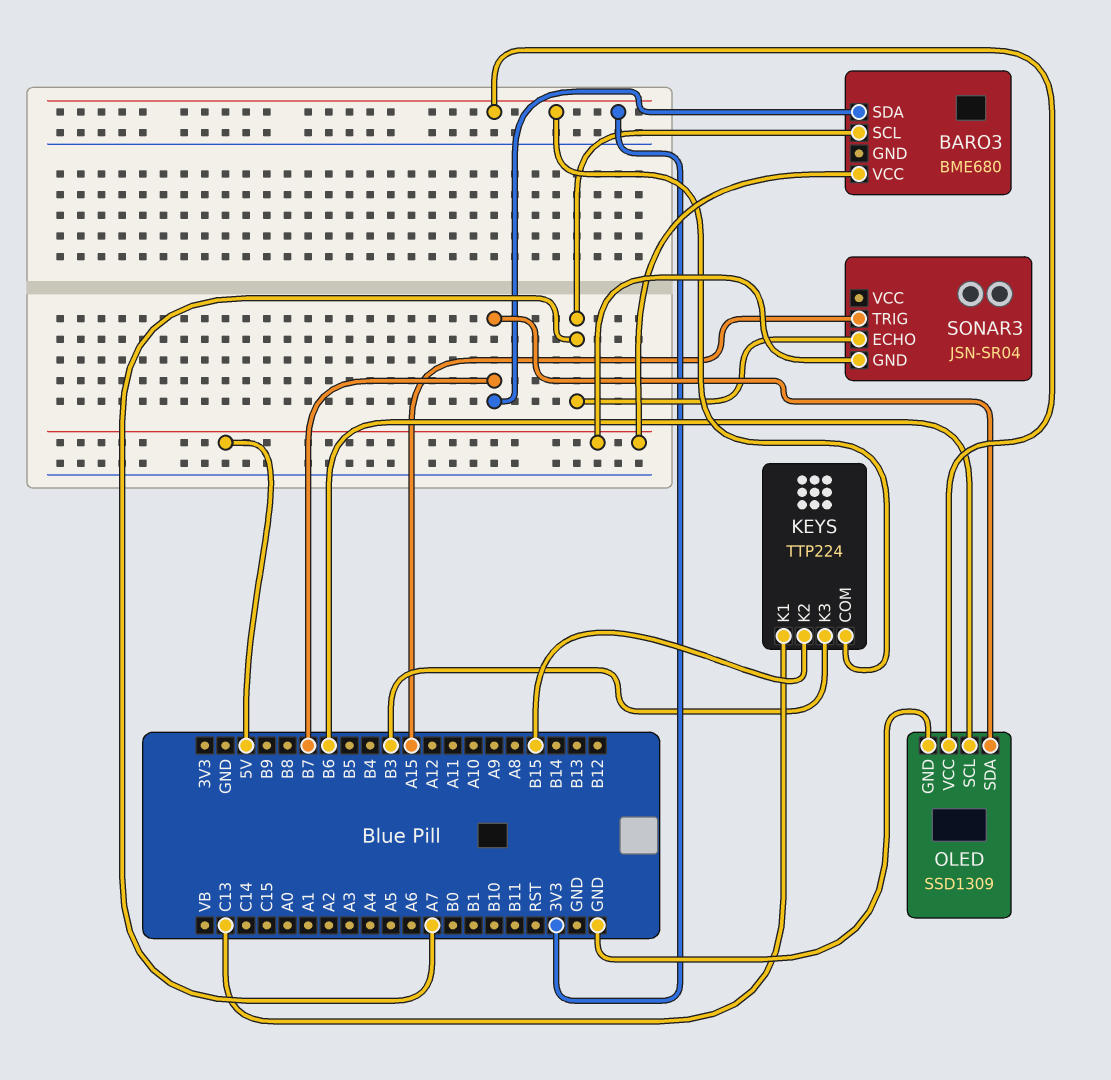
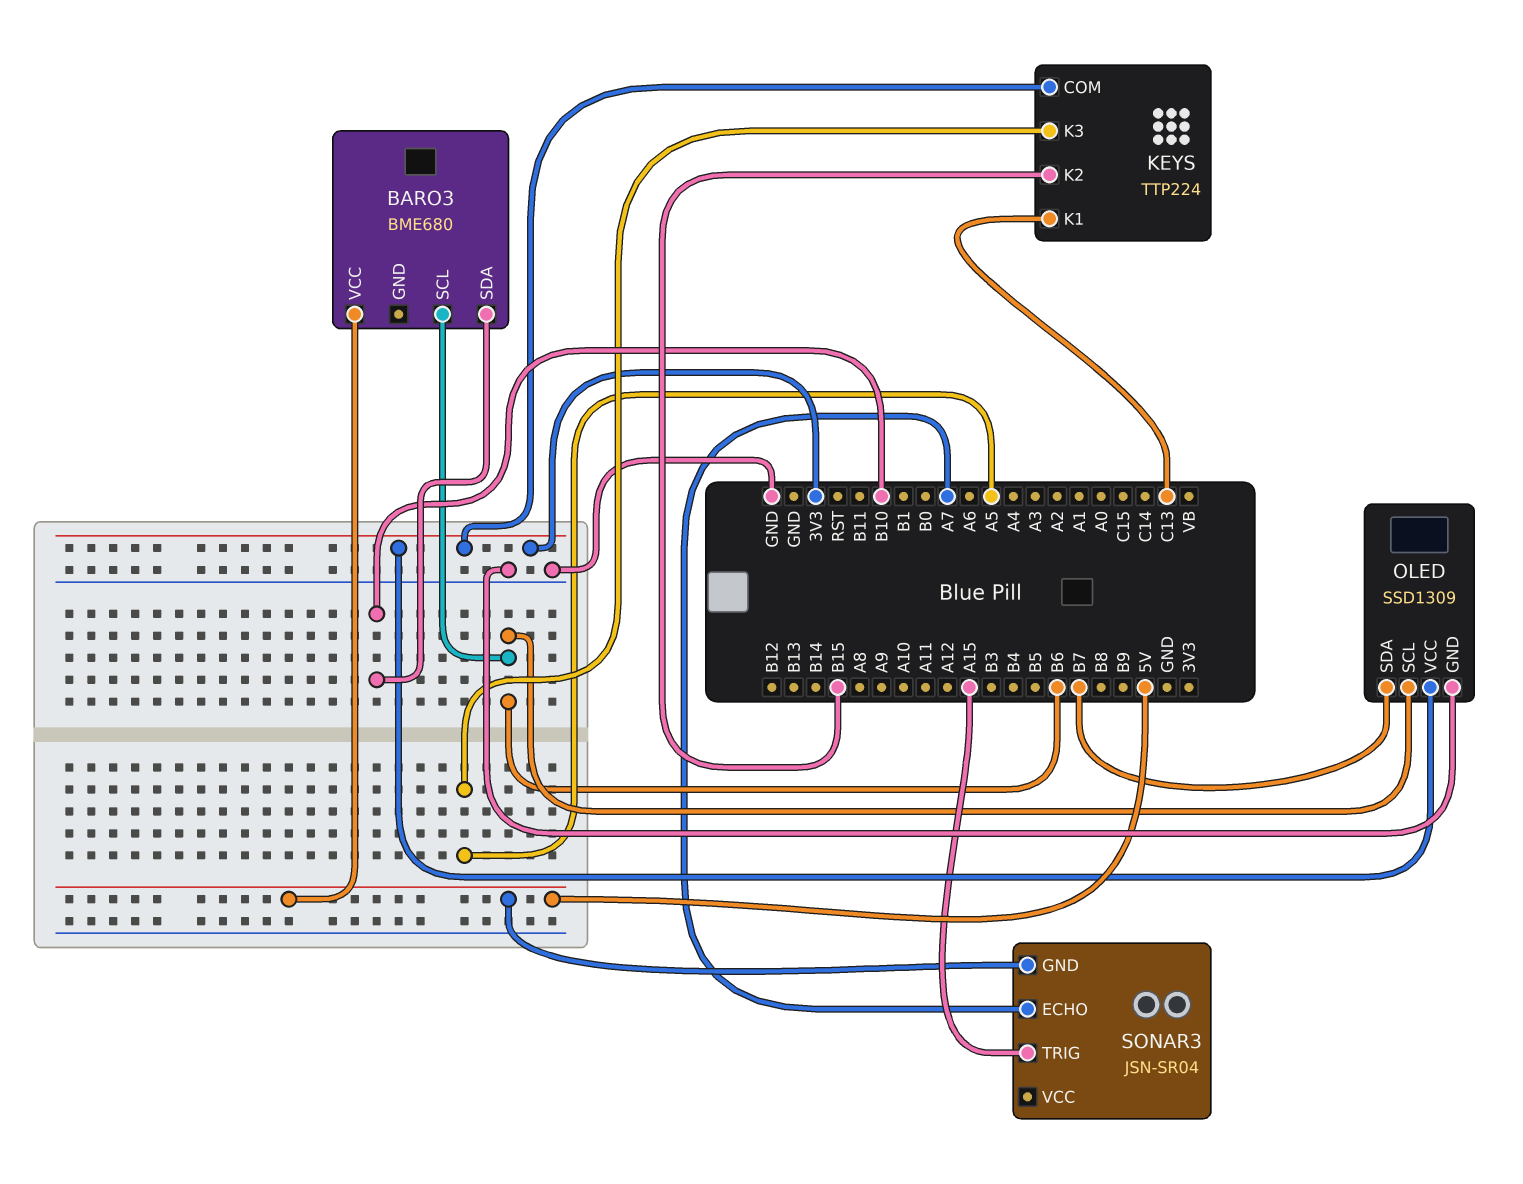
BARO3 pin SCL: A7 -> B6
BARO3 pin SDA: B7 -> B10
KEYS pin K3: B3 -> A5

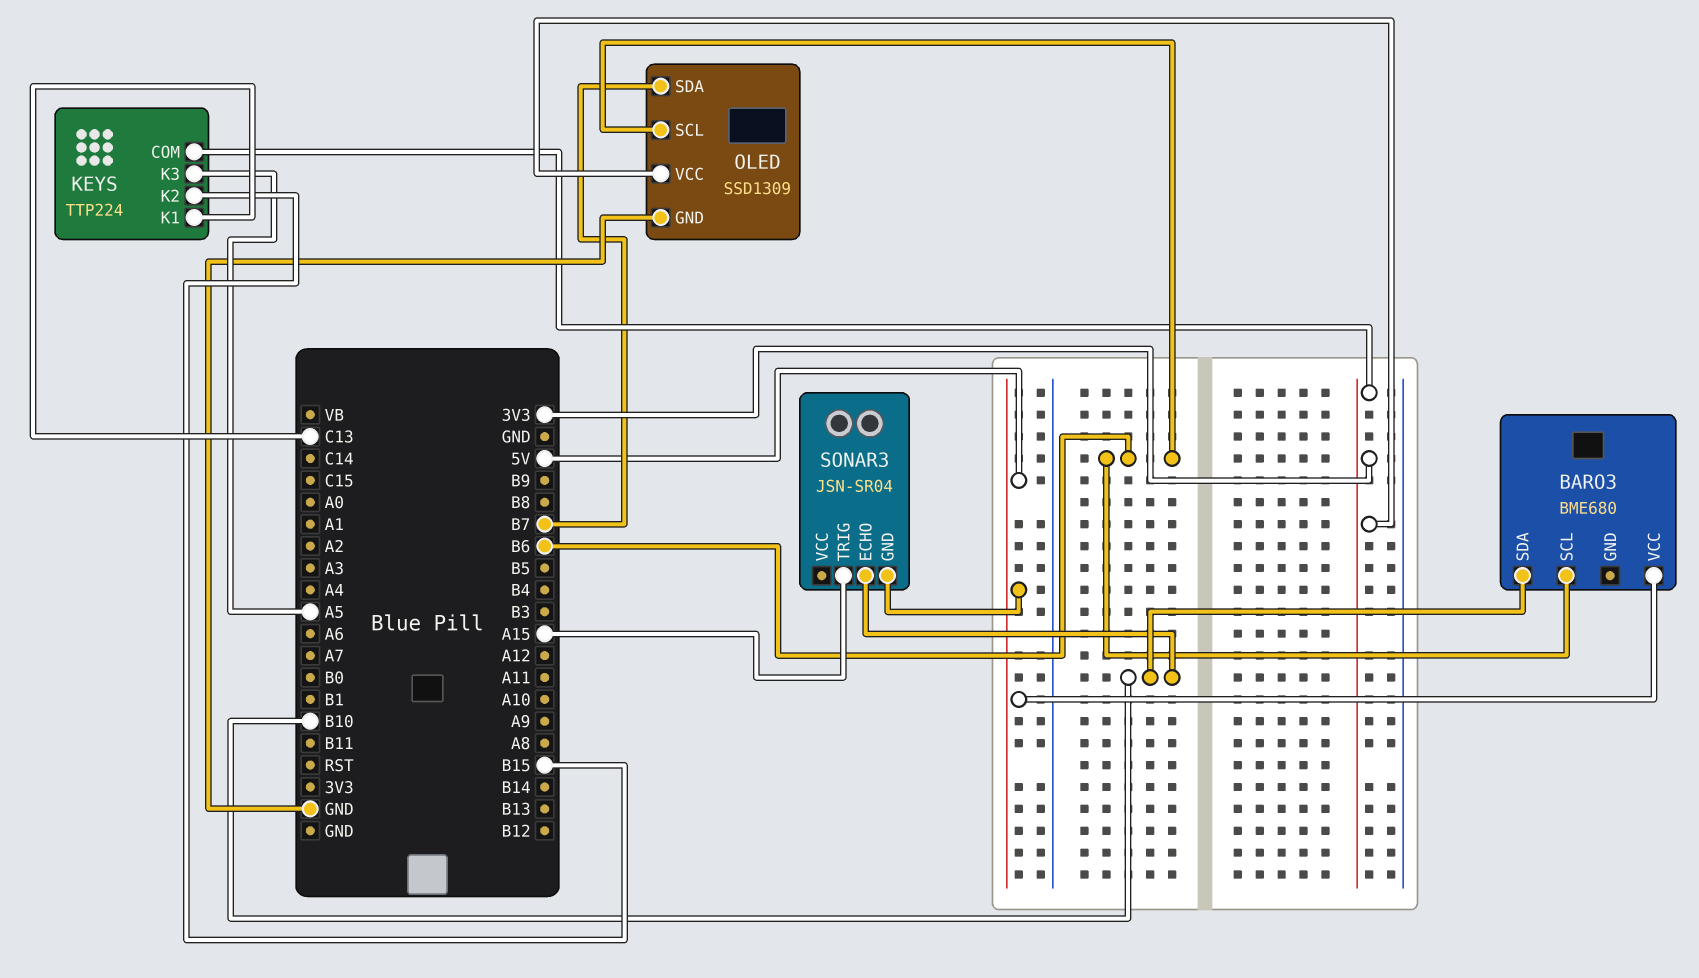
SONAR3 pin ECHO: A7 -> B10

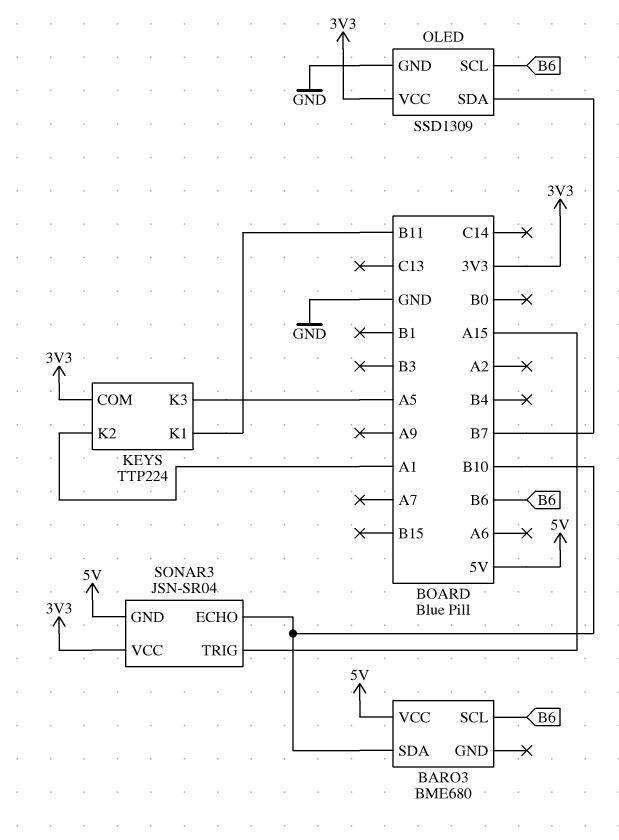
KEYS pin K1: C13 -> B11
KEYS pin K2: B15 -> A1
SONAR3 pin VCC: none -> 3V3

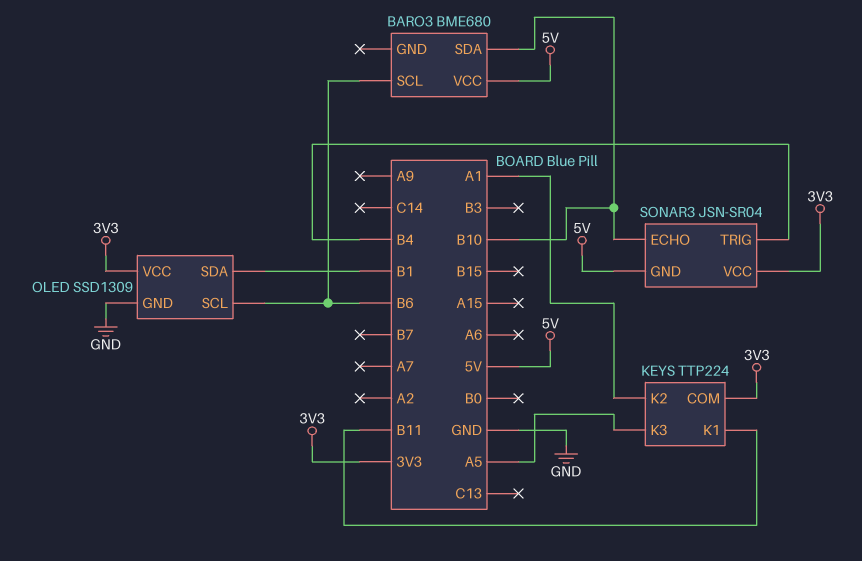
OLED pin SDA: B7 -> B1
SONAR3 pin TRIG: A15 -> B4

